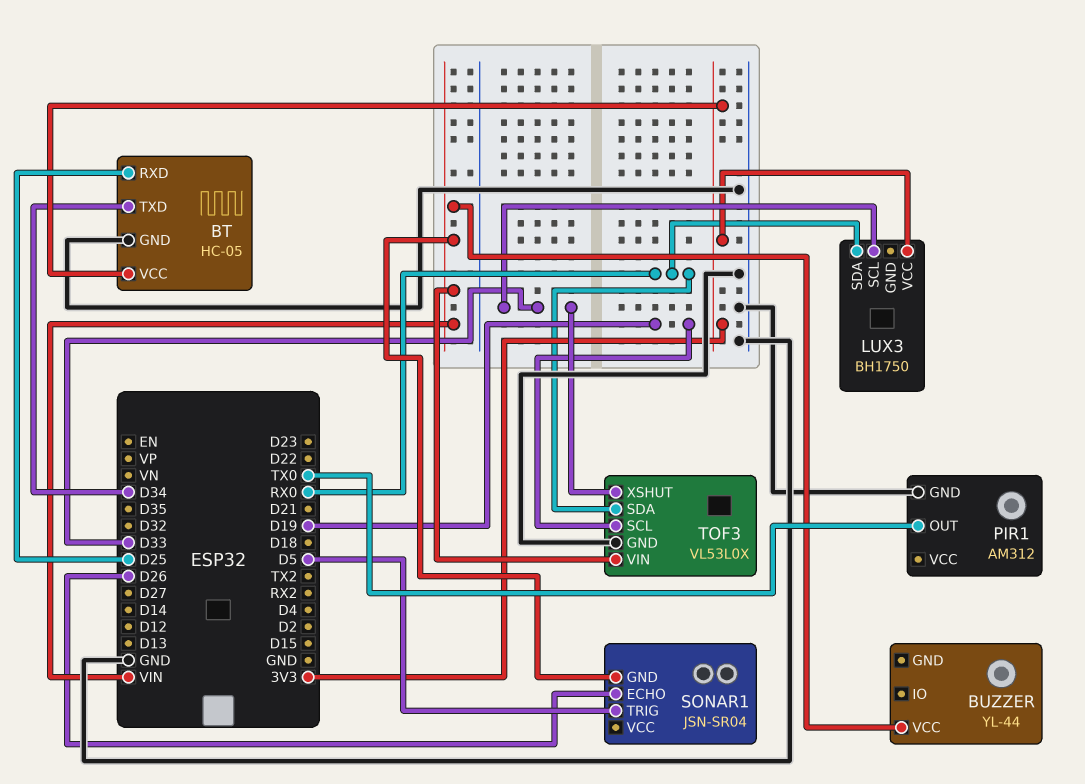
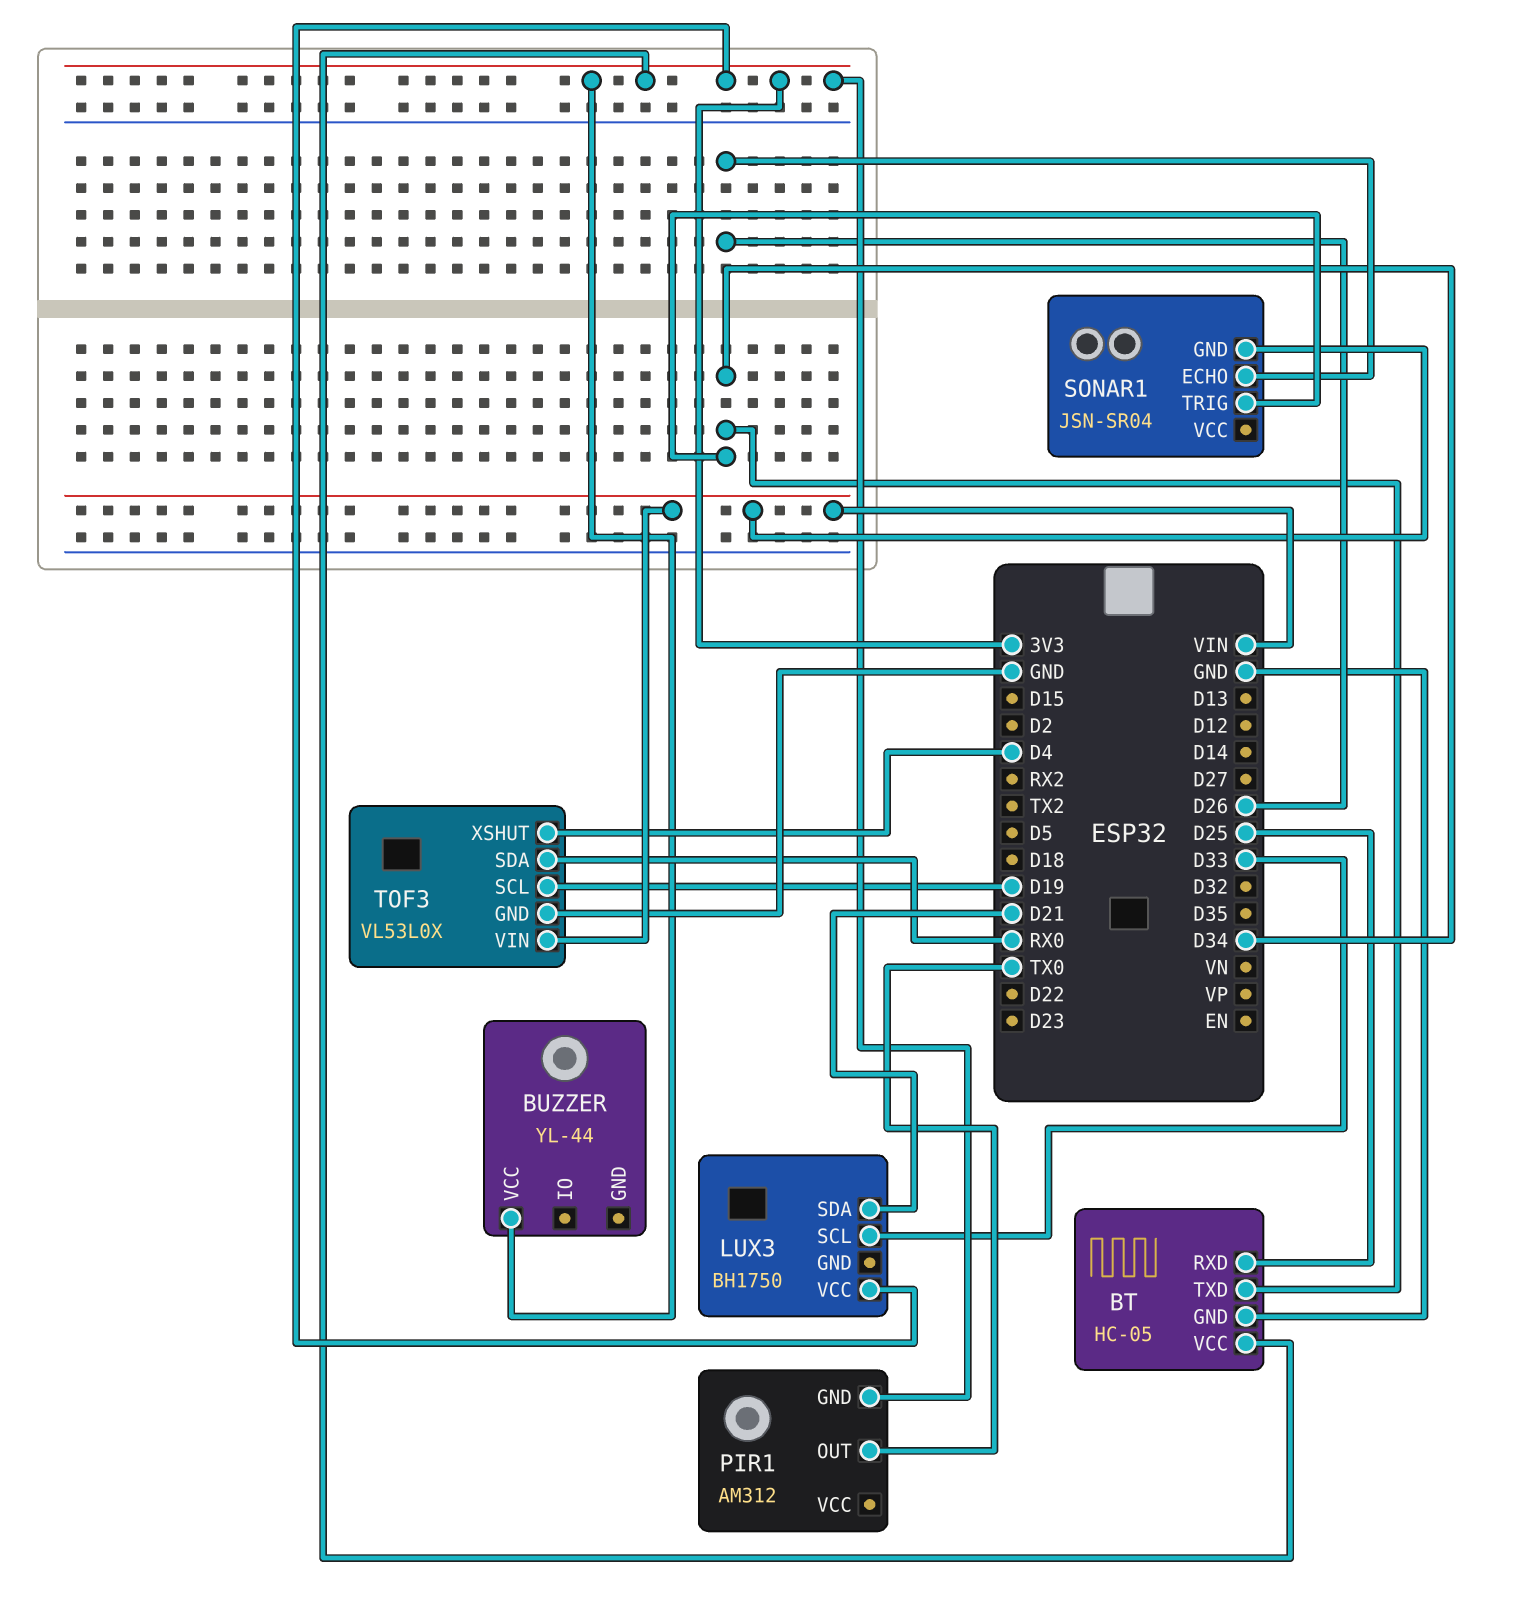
BUZZER pin VCC: VIN -> 3V3
LUX3 pin SDA: RX0 -> D21
PIR1 pin GND: GND -> 3V3
SONAR1 pin TRIG: D5 -> D34
TOF3 pin XSHUT: D33 -> D4

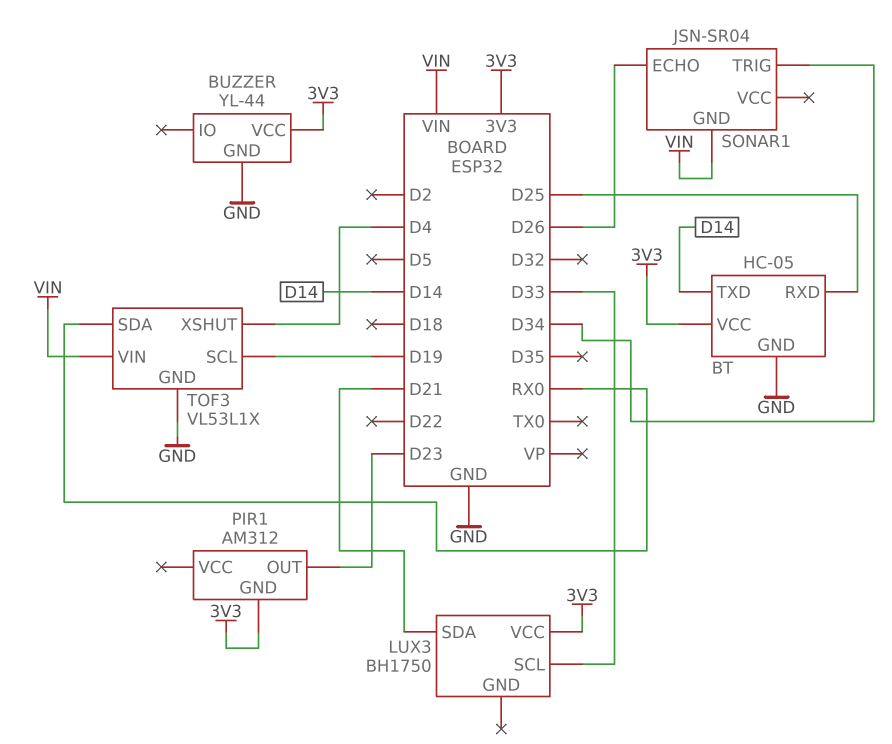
BT pin TXD: D34 -> D14
BUZZER pin GND: none -> GND
PIR1 pin OUT: TX0 -> D23
TOF3: VL53L0X -> VL53L1X

